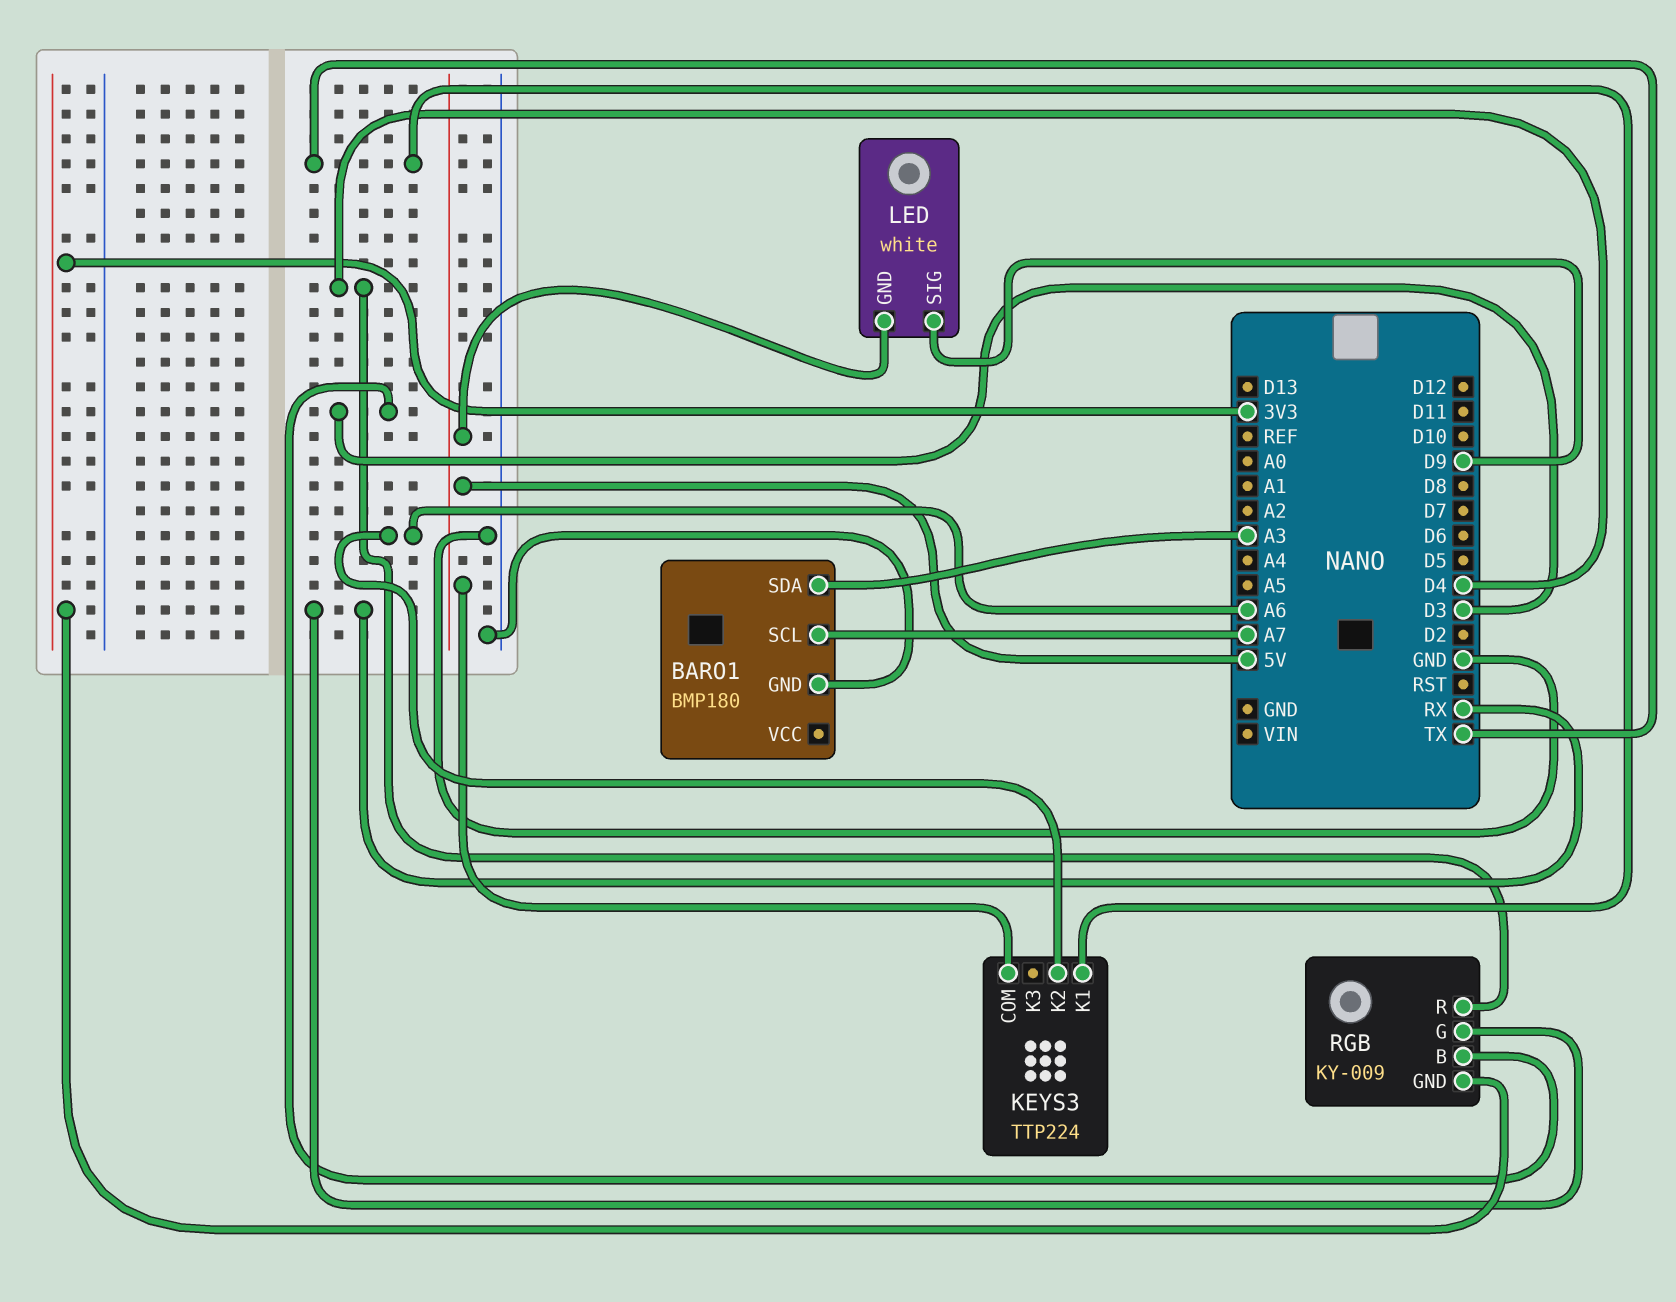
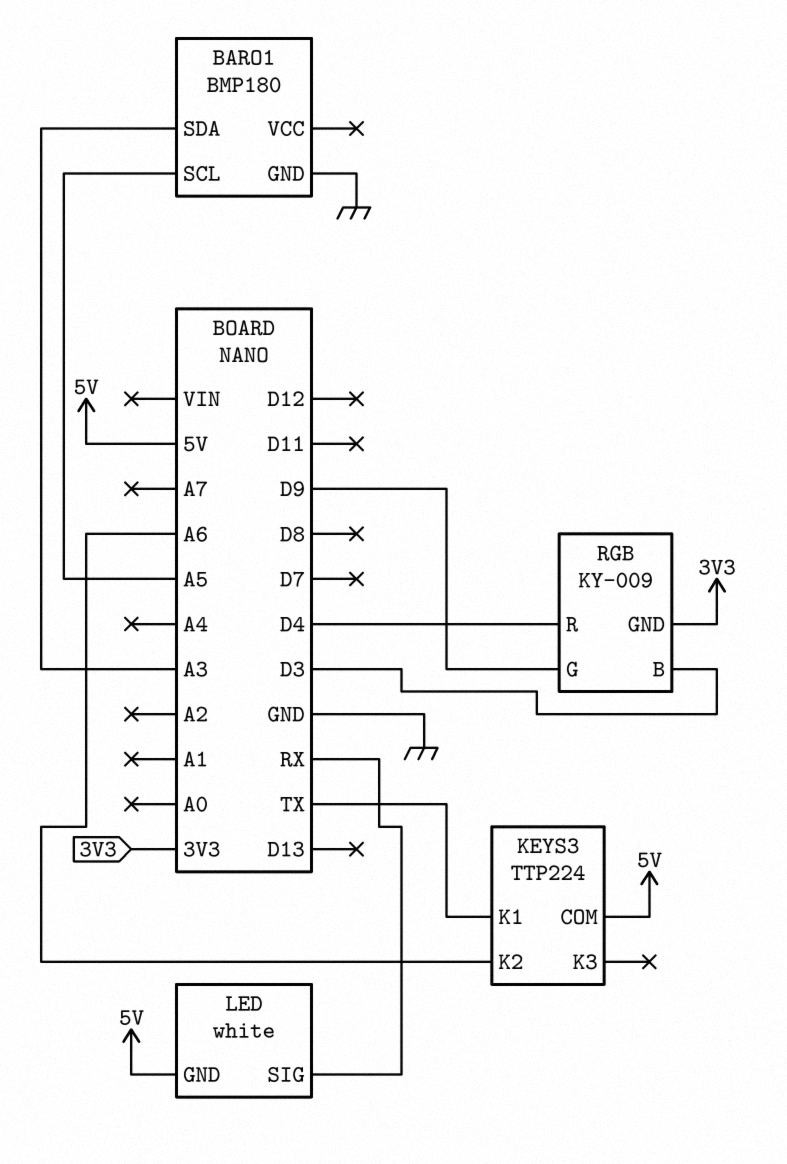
BARO1 pin SCL: A7 -> A5
LED pin SIG: D9 -> RX
RGB pin G: RX -> D9

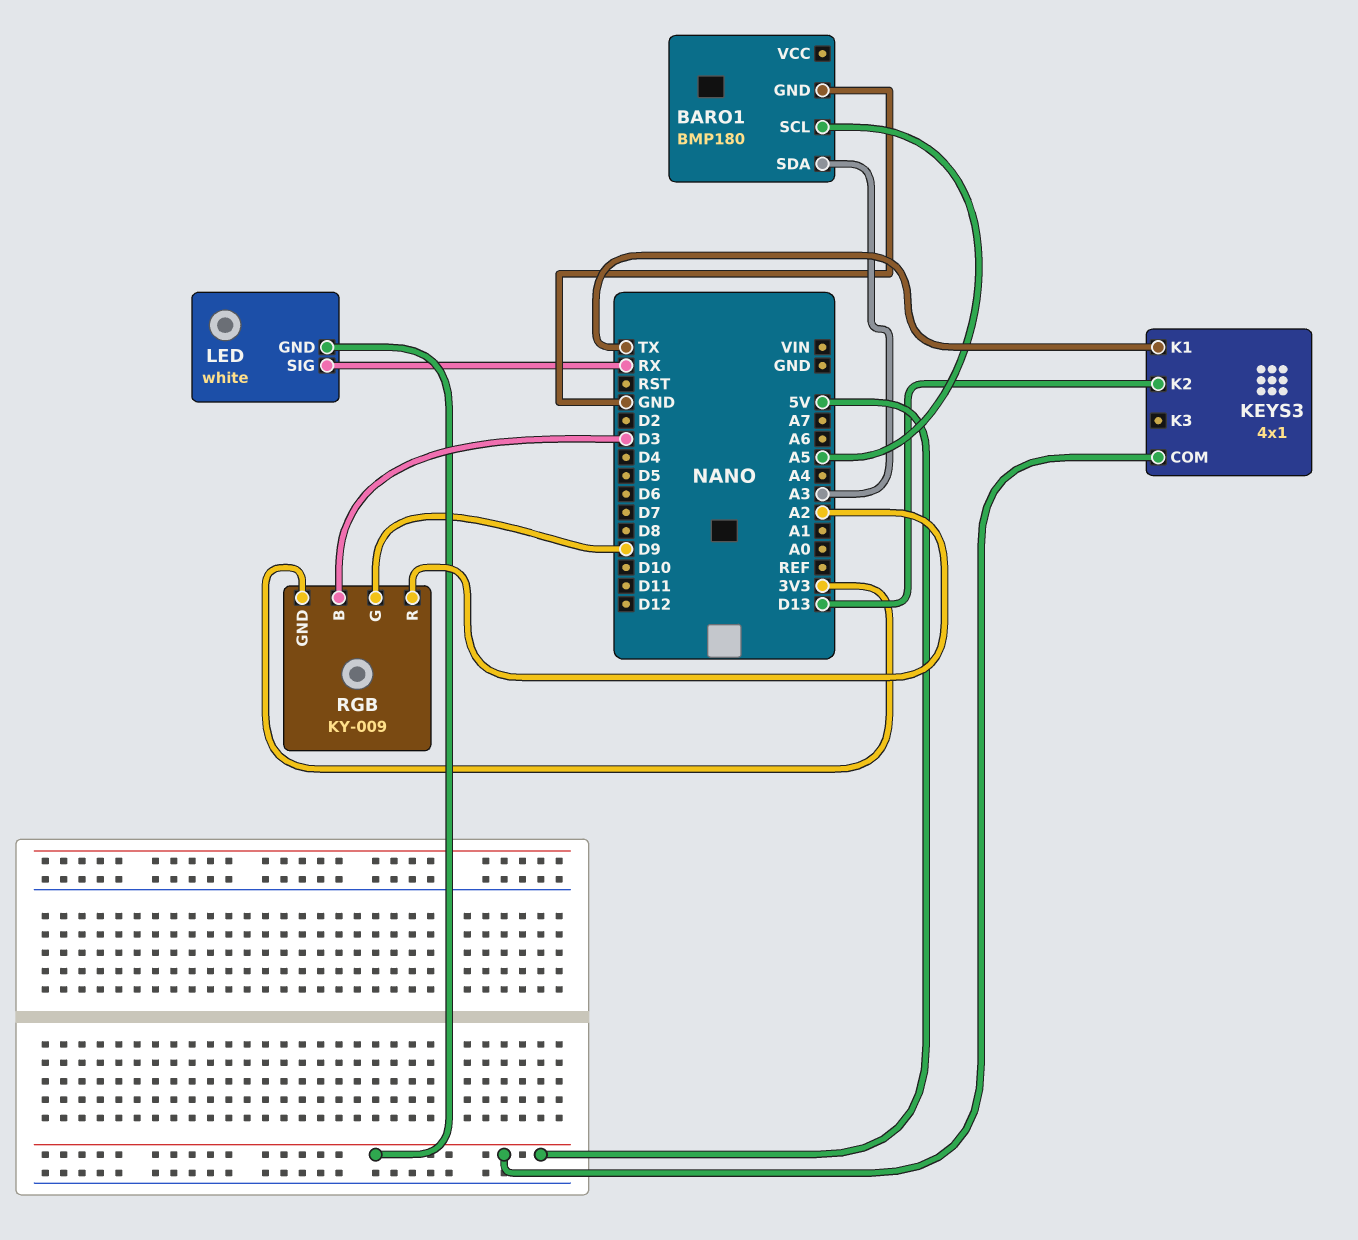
KEYS3: TTP224 -> 4x1
KEYS3 pin K2: A6 -> D13
RGB pin R: D4 -> A2

